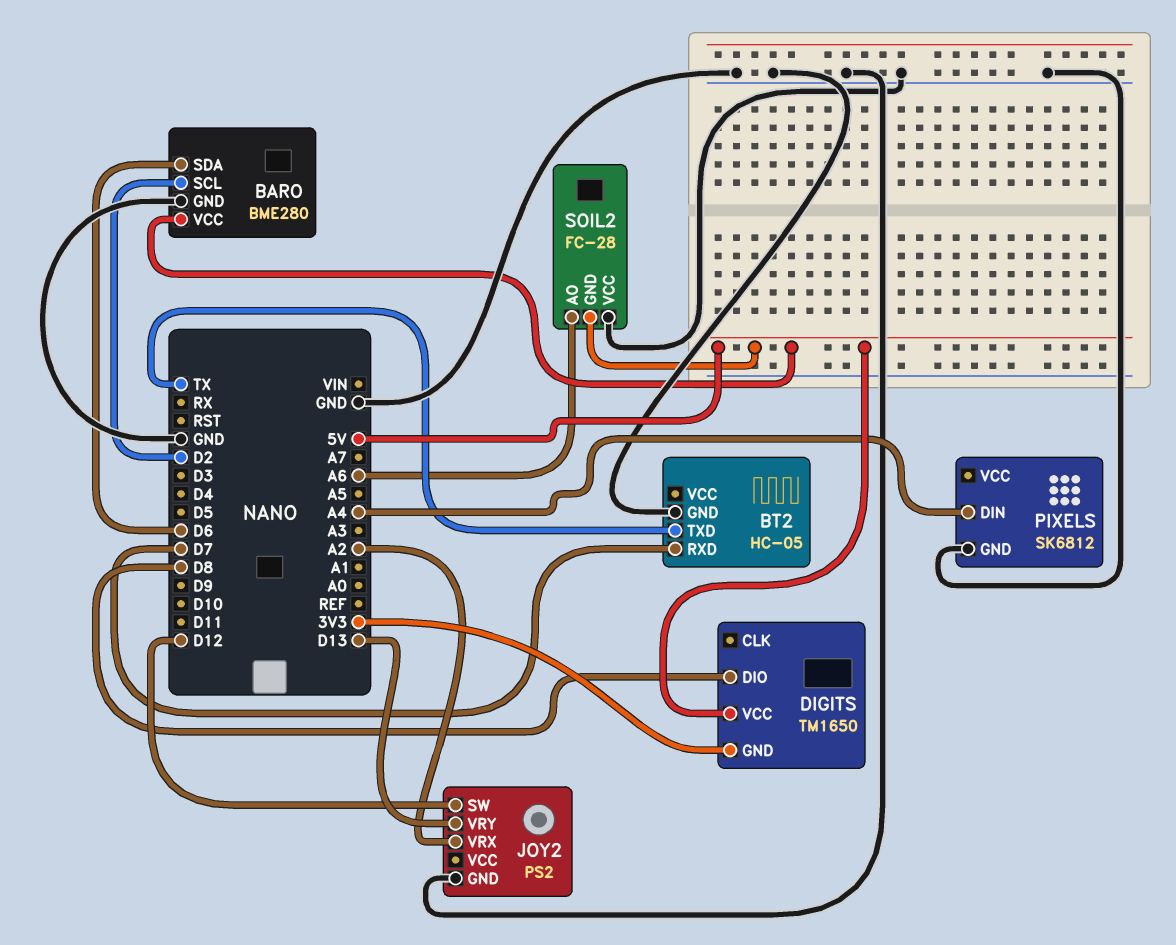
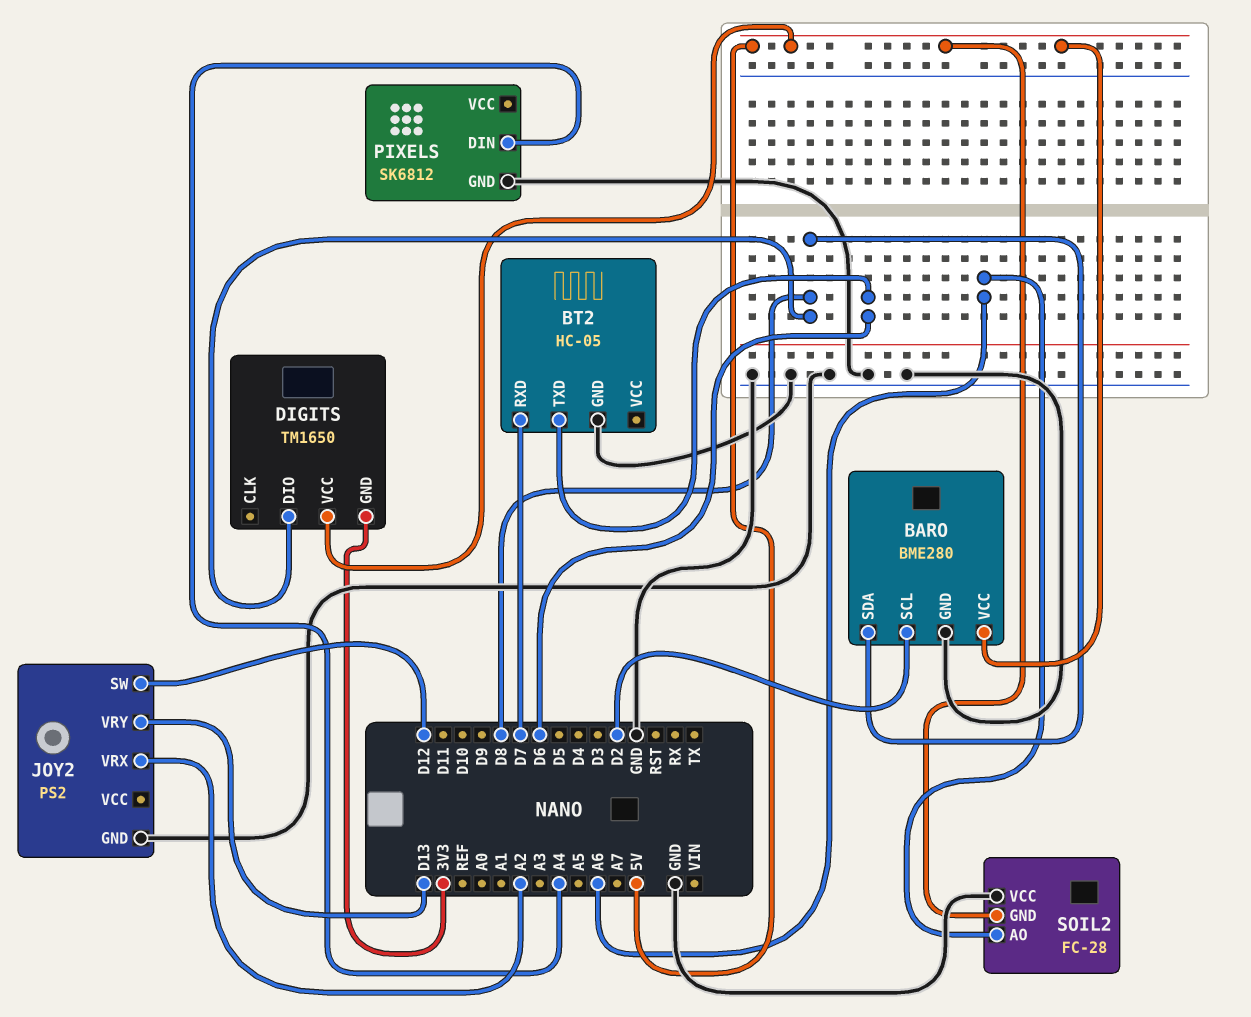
BARO pin SDA: D6 -> D8
BT2 pin TXD: TX -> D6

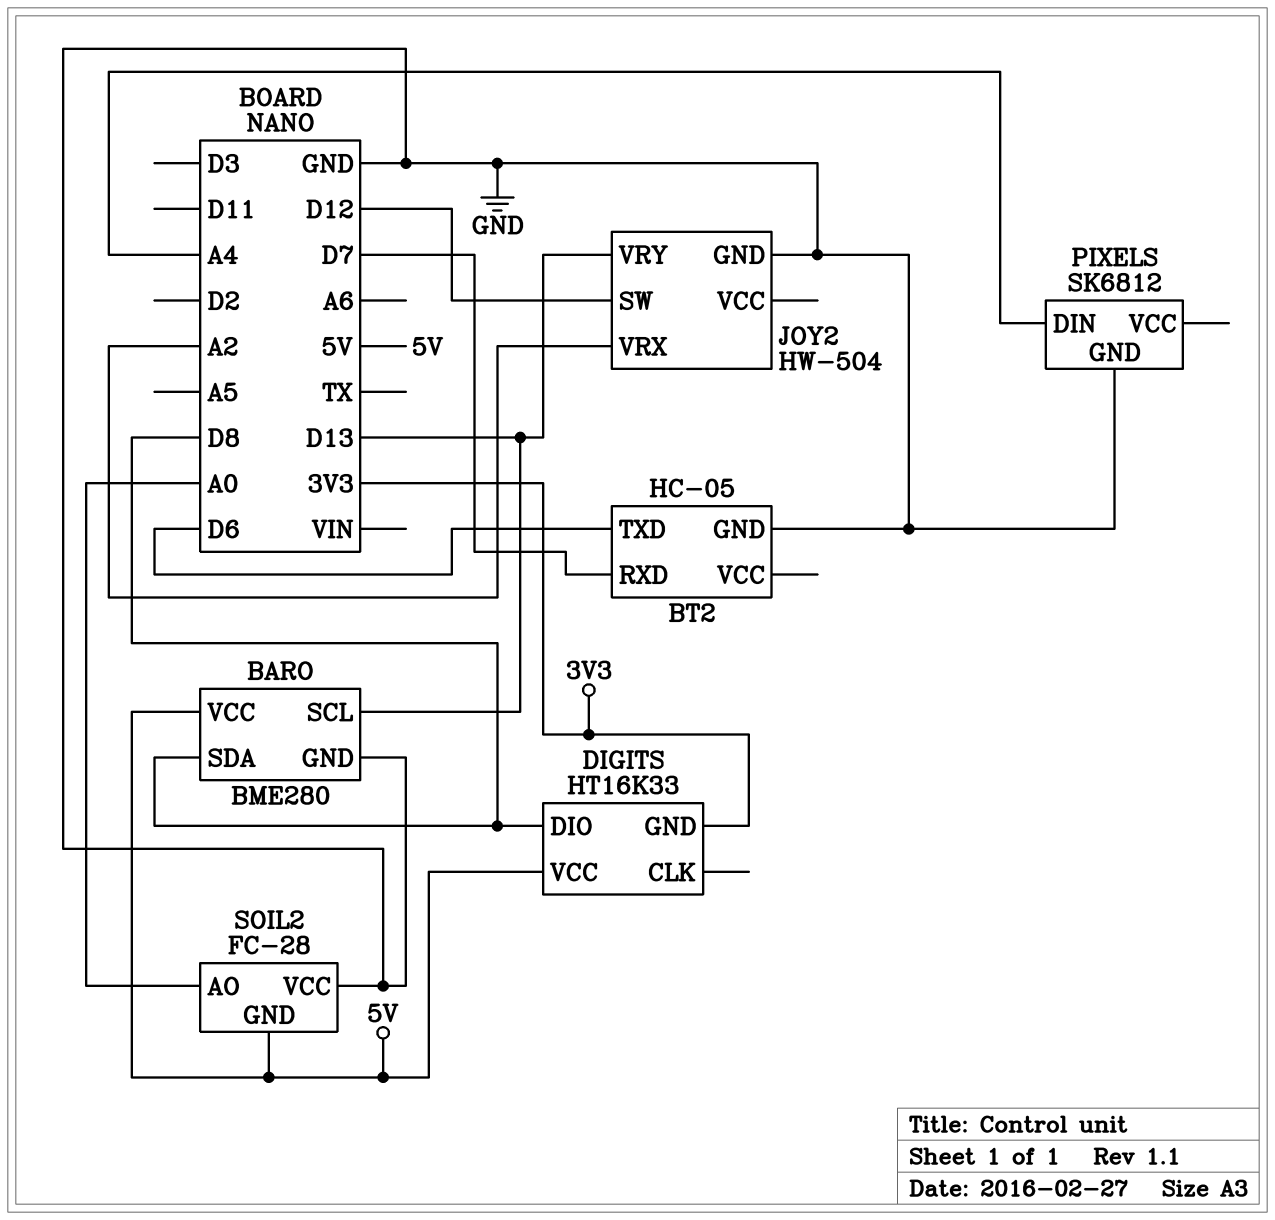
BARO pin SCL: D2 -> D13
DIGITS: TM1650 -> HT16K33
JOY2: PS2 -> HW-504
SOIL2 pin AO: A6 -> A0

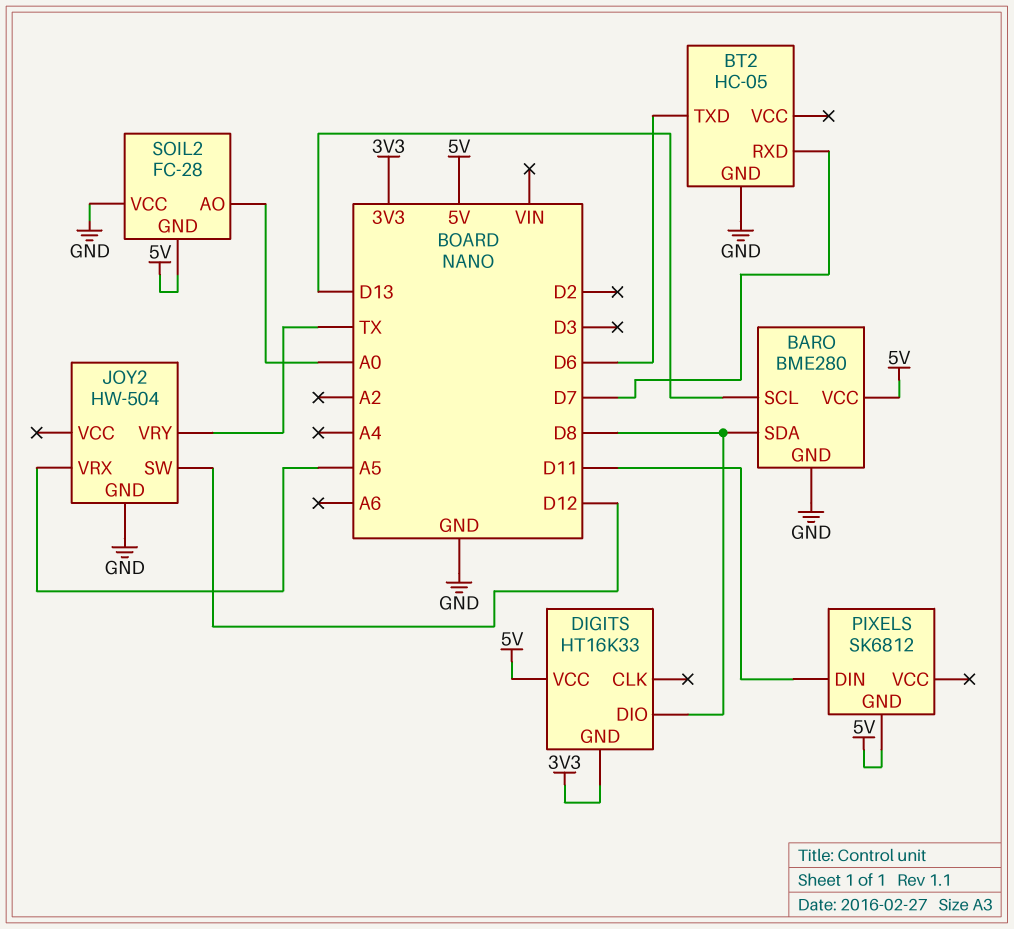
JOY2 pin VRX: A2 -> A5
JOY2 pin VRY: D13 -> TX
PIXELS pin DIN: A4 -> D11
PIXELS pin GND: GND -> 5V

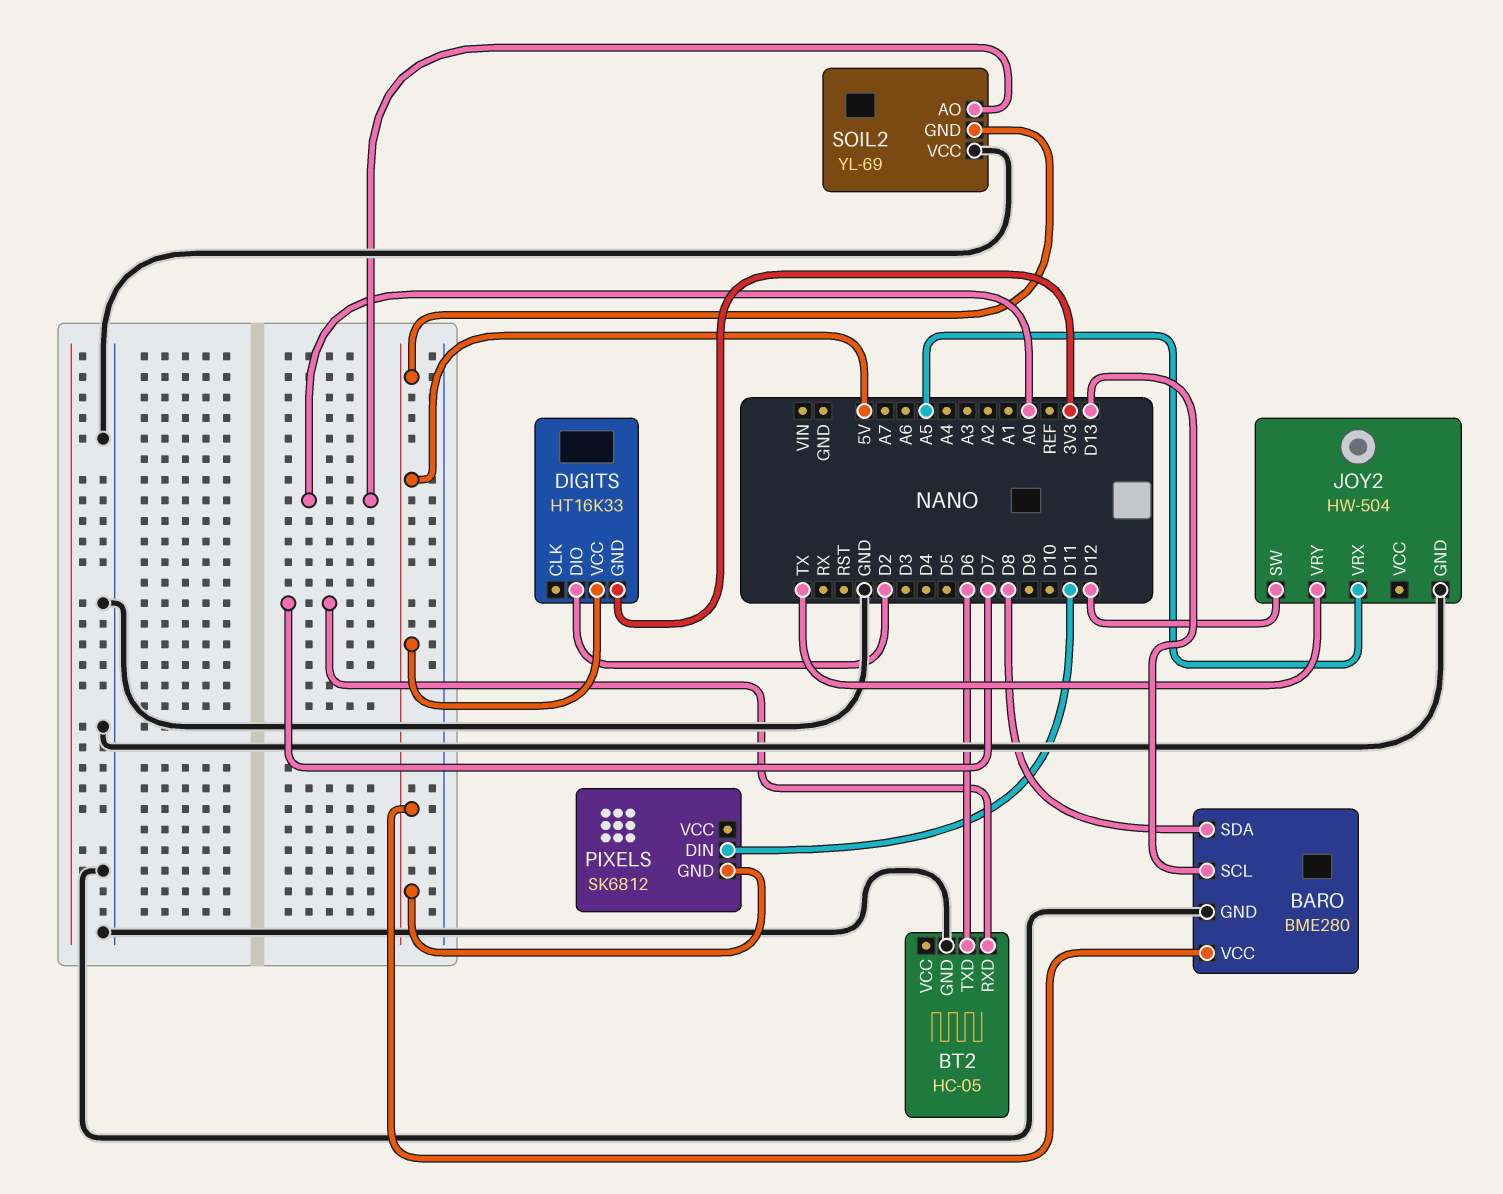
DIGITS pin DIO: D8 -> D2
SOIL2: FC-28 -> YL-69

